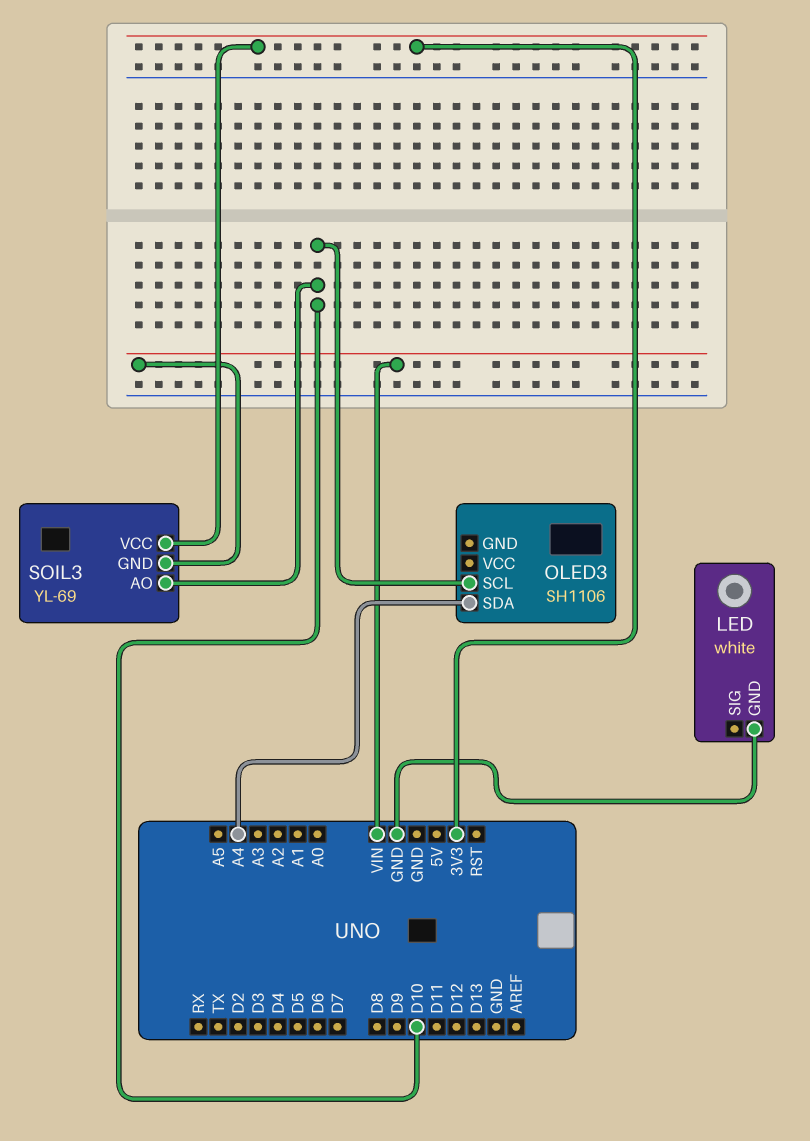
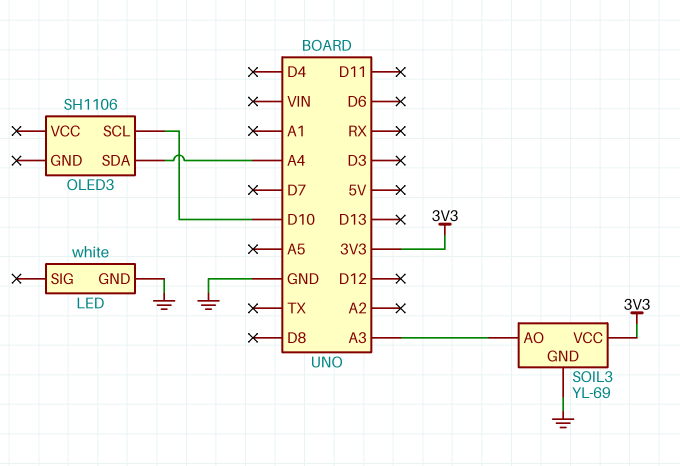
SOIL3 pin AO: D10 -> A3
SOIL3 pin GND: VIN -> GND

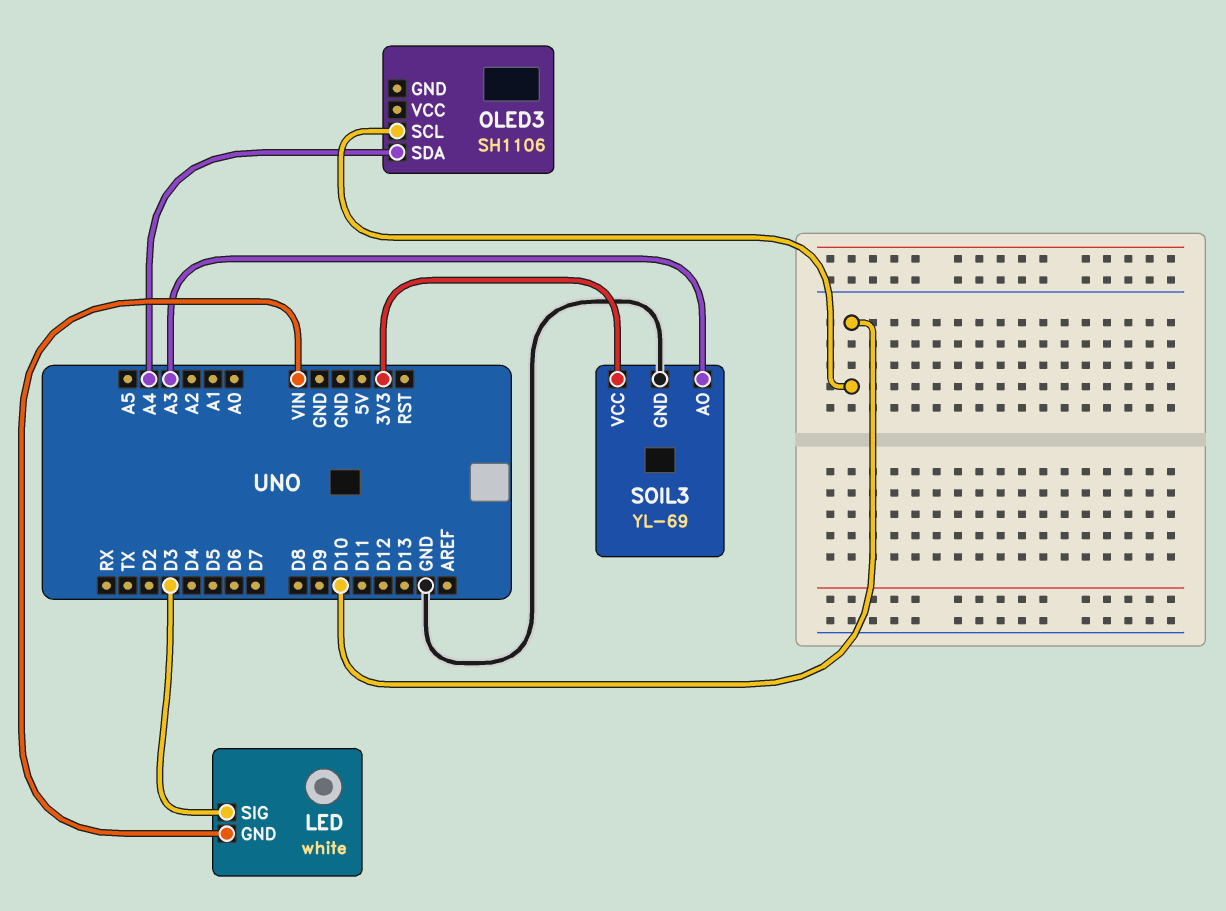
LED pin GND: GND -> VIN
LED pin SIG: none -> D3

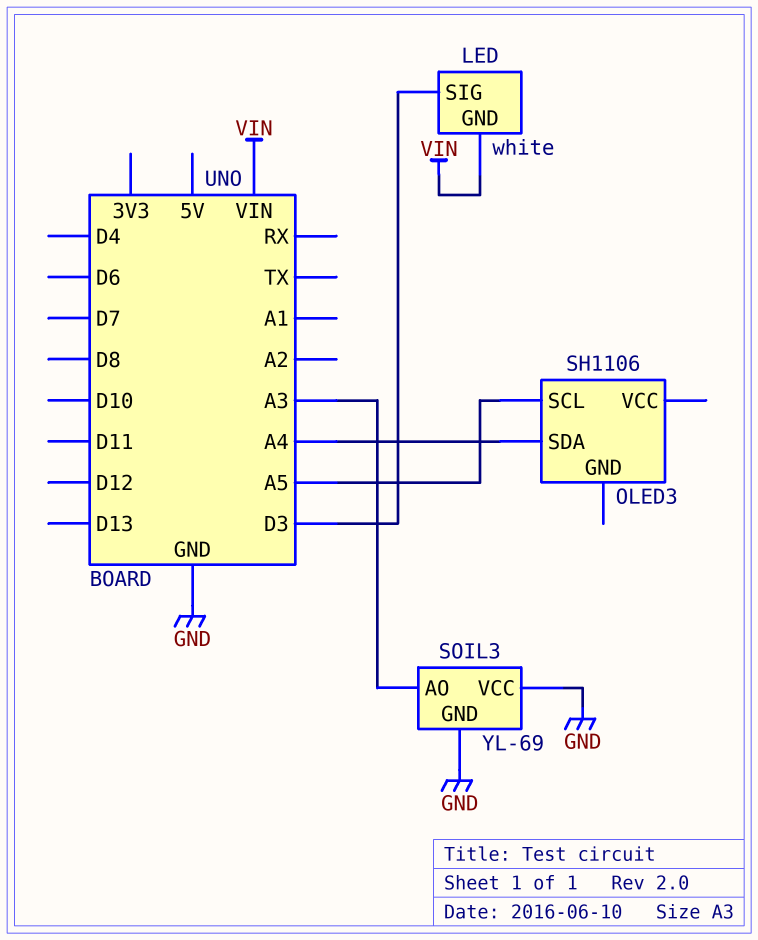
OLED3 pin SCL: D10 -> A5
SOIL3 pin VCC: 3V3 -> GND

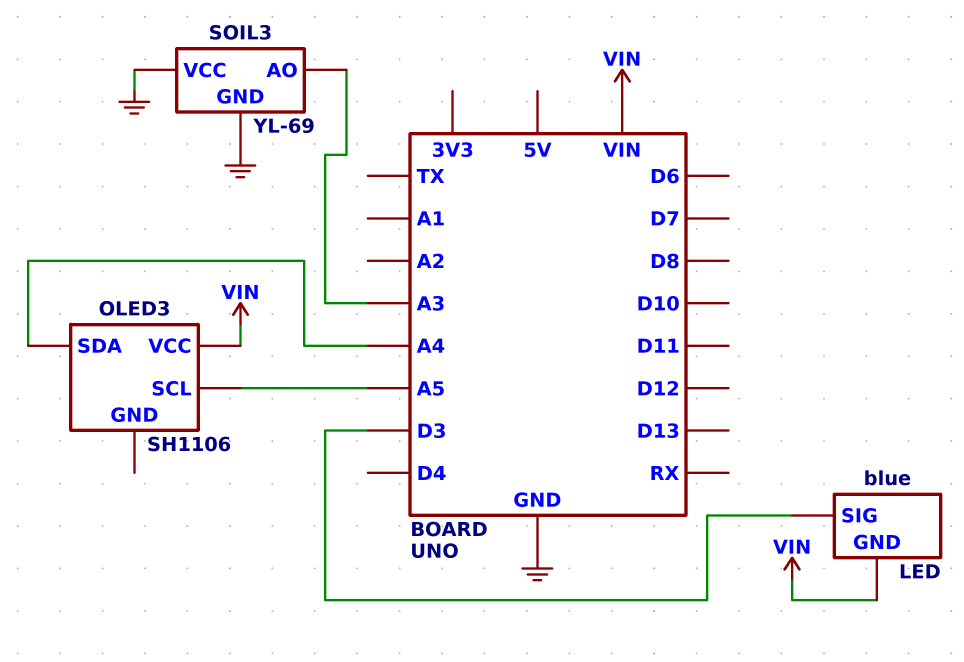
LED: white -> blue
OLED3 pin VCC: none -> VIN

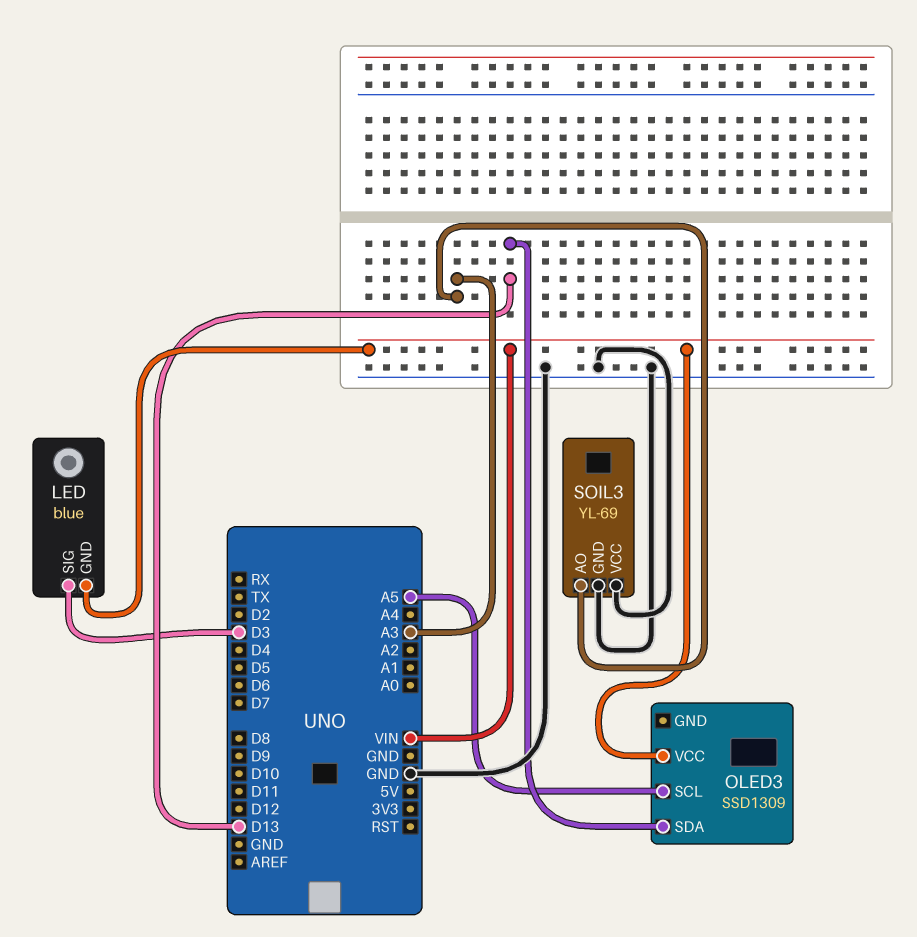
OLED3: SH1106 -> SSD1309
OLED3 pin SDA: A4 -> D13

